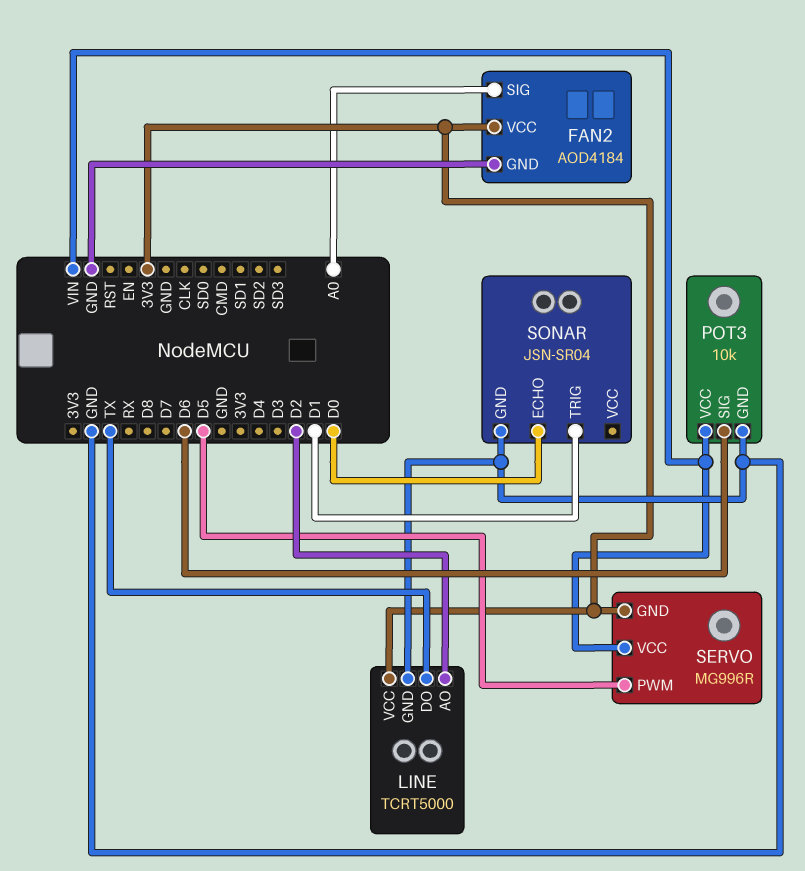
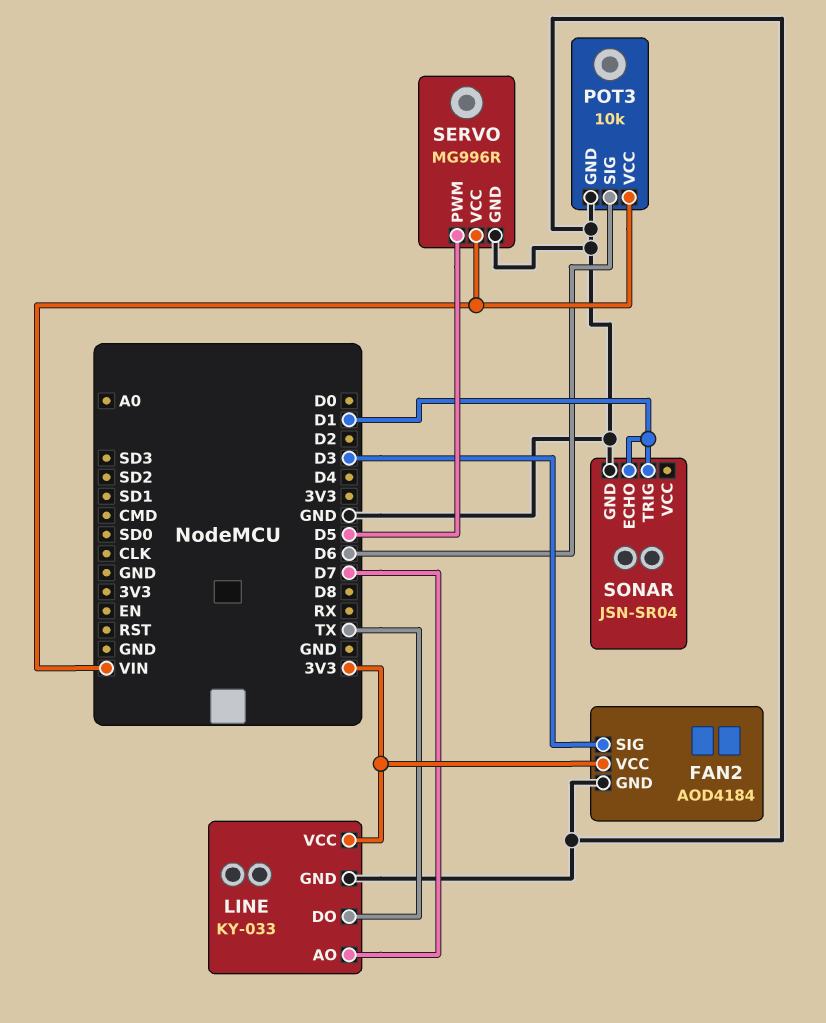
FAN2 pin SIG: A0 -> D3
LINE: TCRT5000 -> KY-033
LINE pin AO: D2 -> D7
SERVO pin GND: 3V3 -> GND
SONAR pin ECHO: D0 -> D1

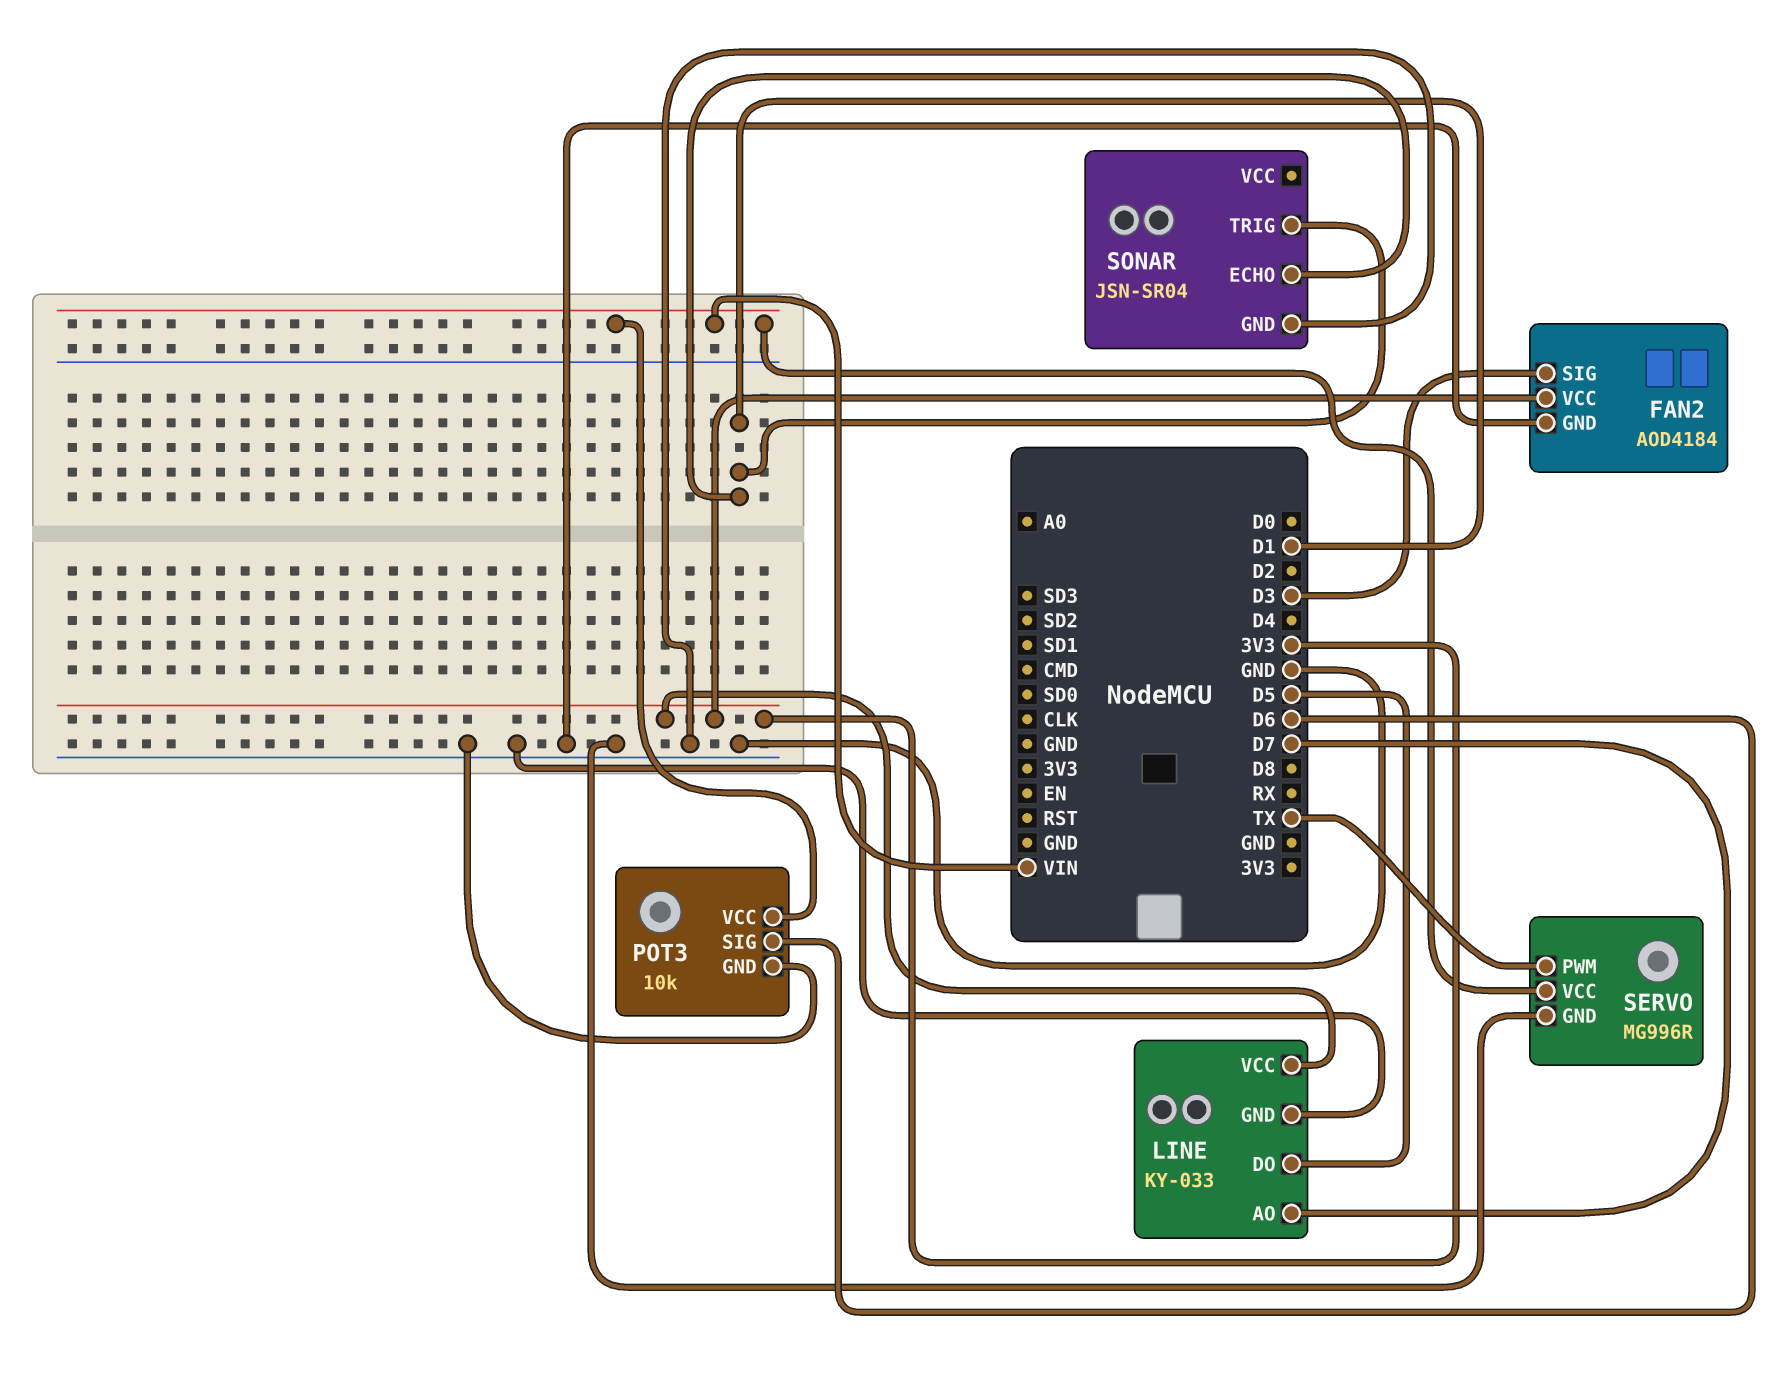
LINE pin DO: TX -> D5
SERVO pin PWM: D5 -> TX

